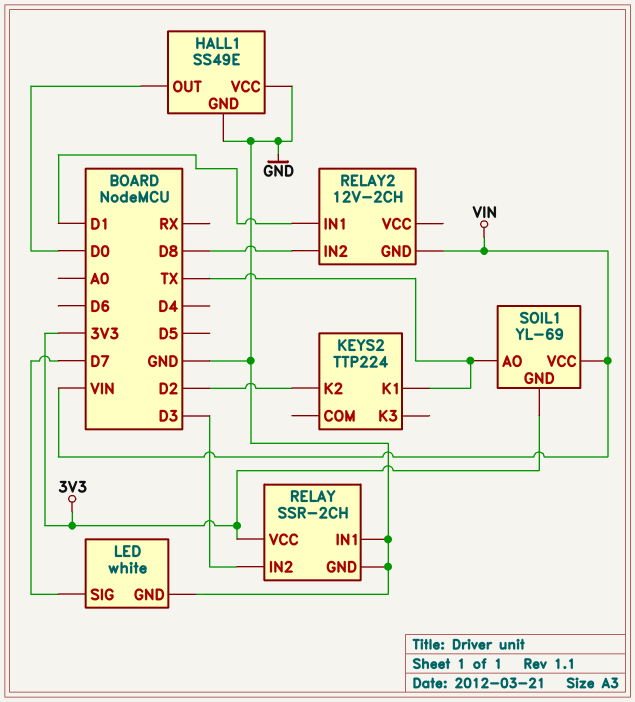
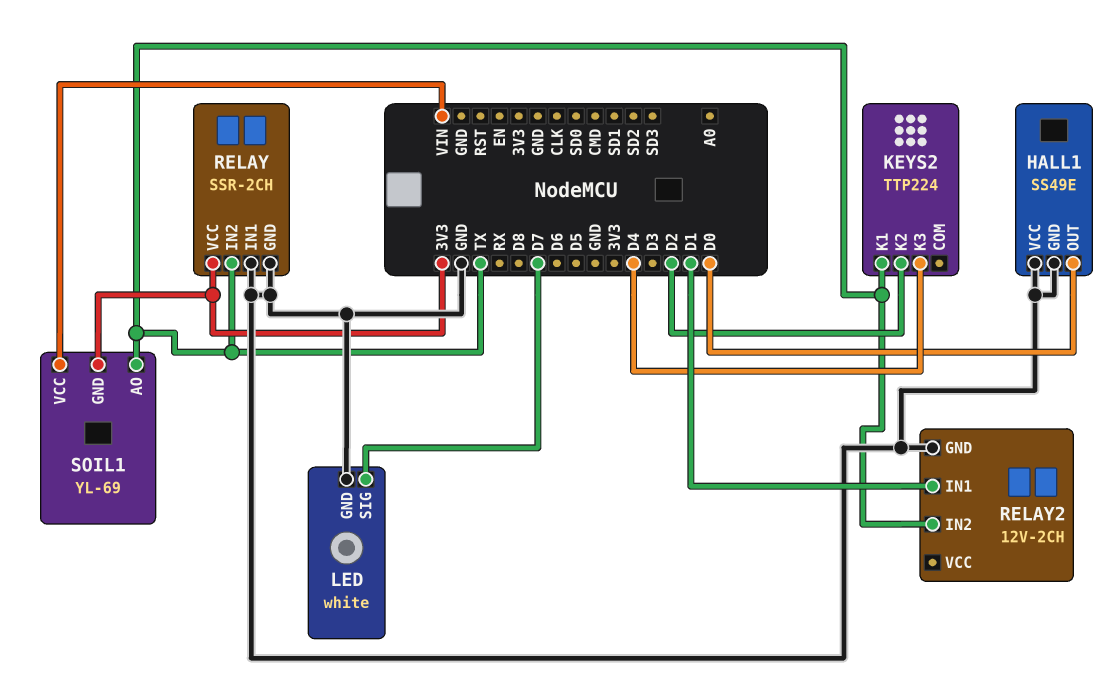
KEYS2 pin K3: none -> D4
RELAY pin IN2: D3 -> TX
RELAY2 pin GND: VIN -> GND
RELAY2 pin IN2: D8 -> TX

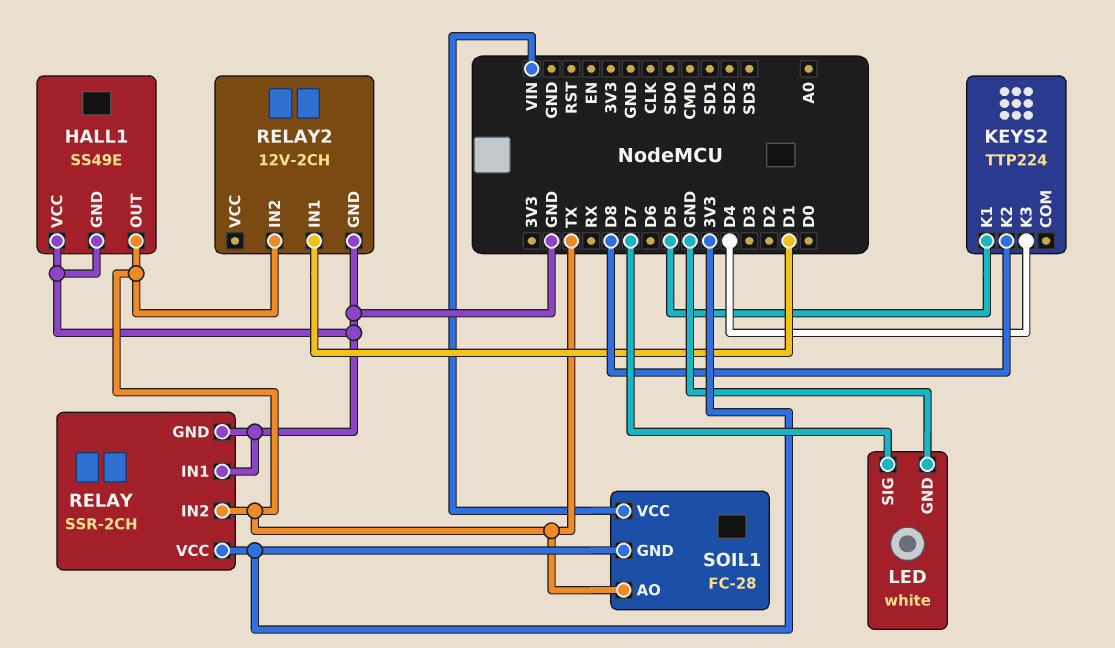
HALL1 pin OUT: D0 -> TX
KEYS2 pin K1: TX -> D5
KEYS2 pin K2: D2 -> D8
SOIL1: YL-69 -> FC-28

